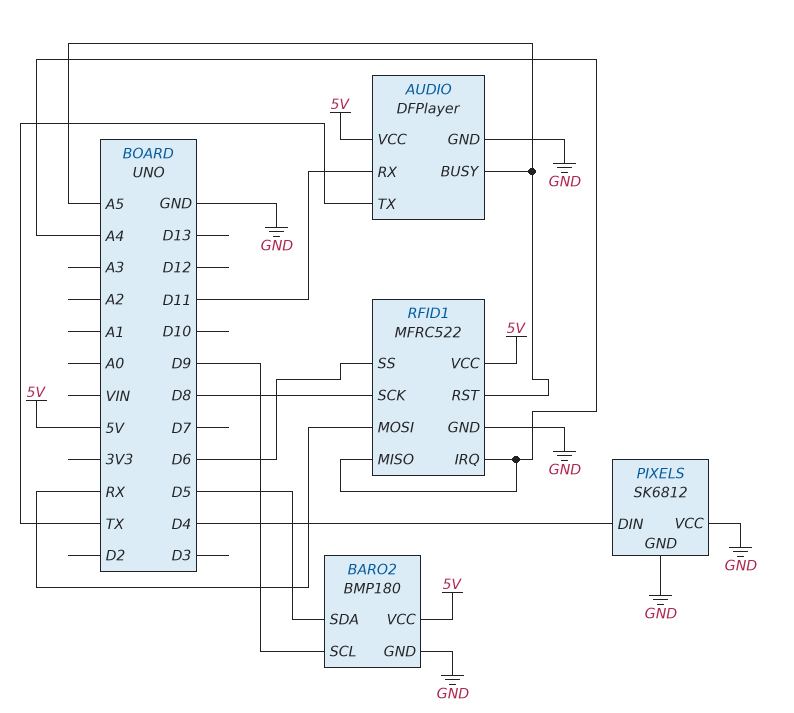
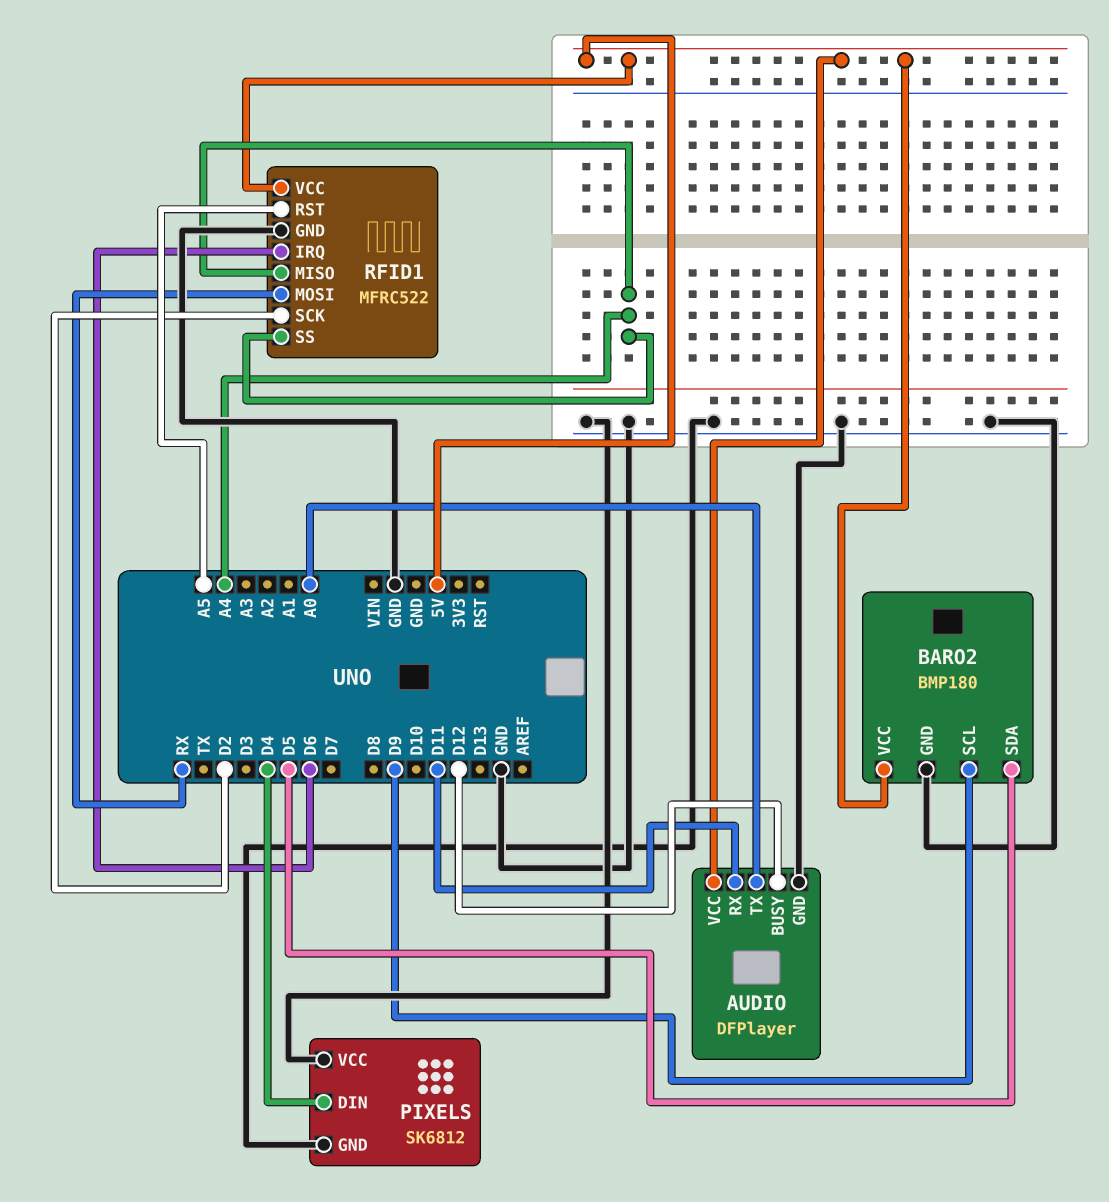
AUDIO pin BUSY: A5 -> D12
AUDIO pin TX: TX -> A0
RFID1 pin IRQ: A4 -> D6
RFID1 pin SCK: D8 -> D2
RFID1 pin SS: D6 -> A4

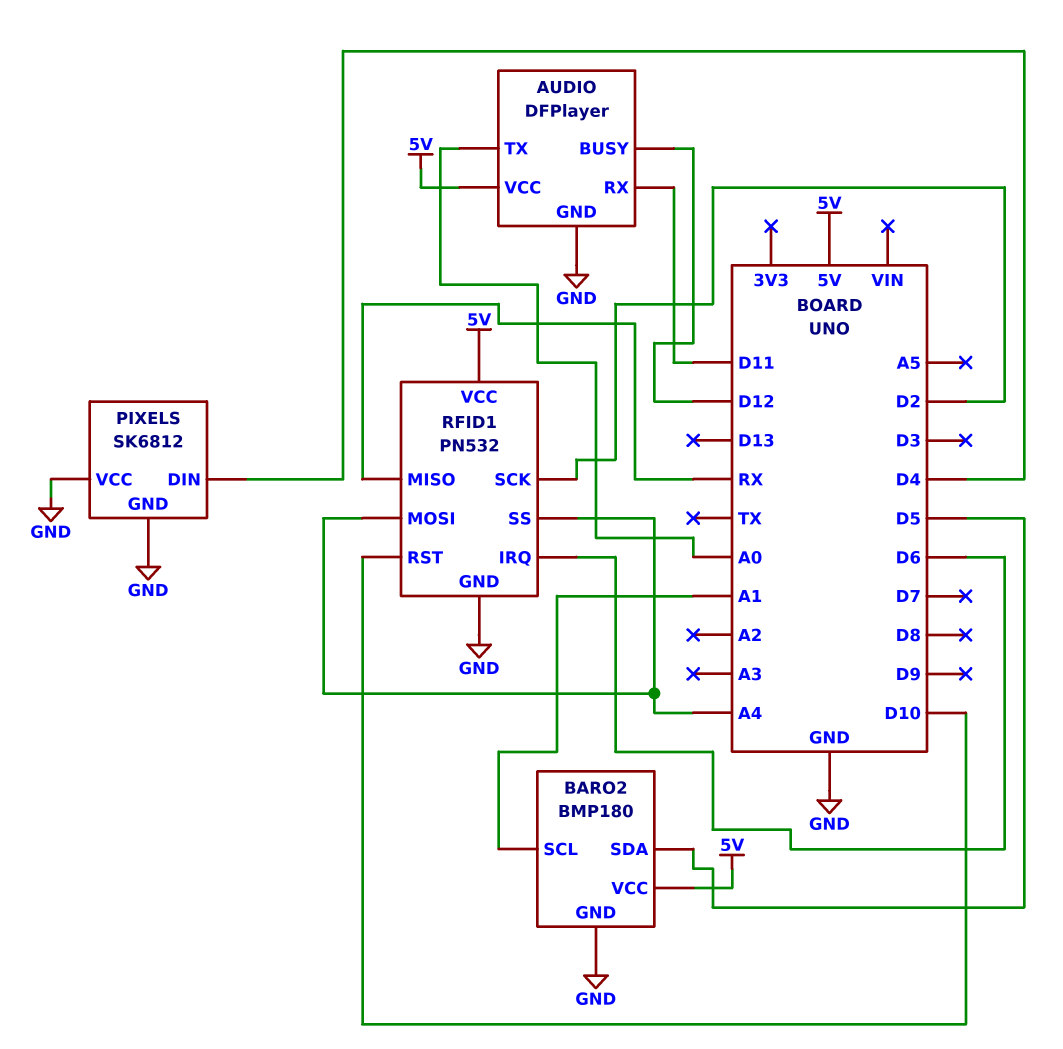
BARO2 pin SCL: D9 -> A1
RFID1: MFRC522 -> PN532
RFID1 pin MISO: A4 -> RX
RFID1 pin MOSI: RX -> A4
RFID1 pin RST: A5 -> D10

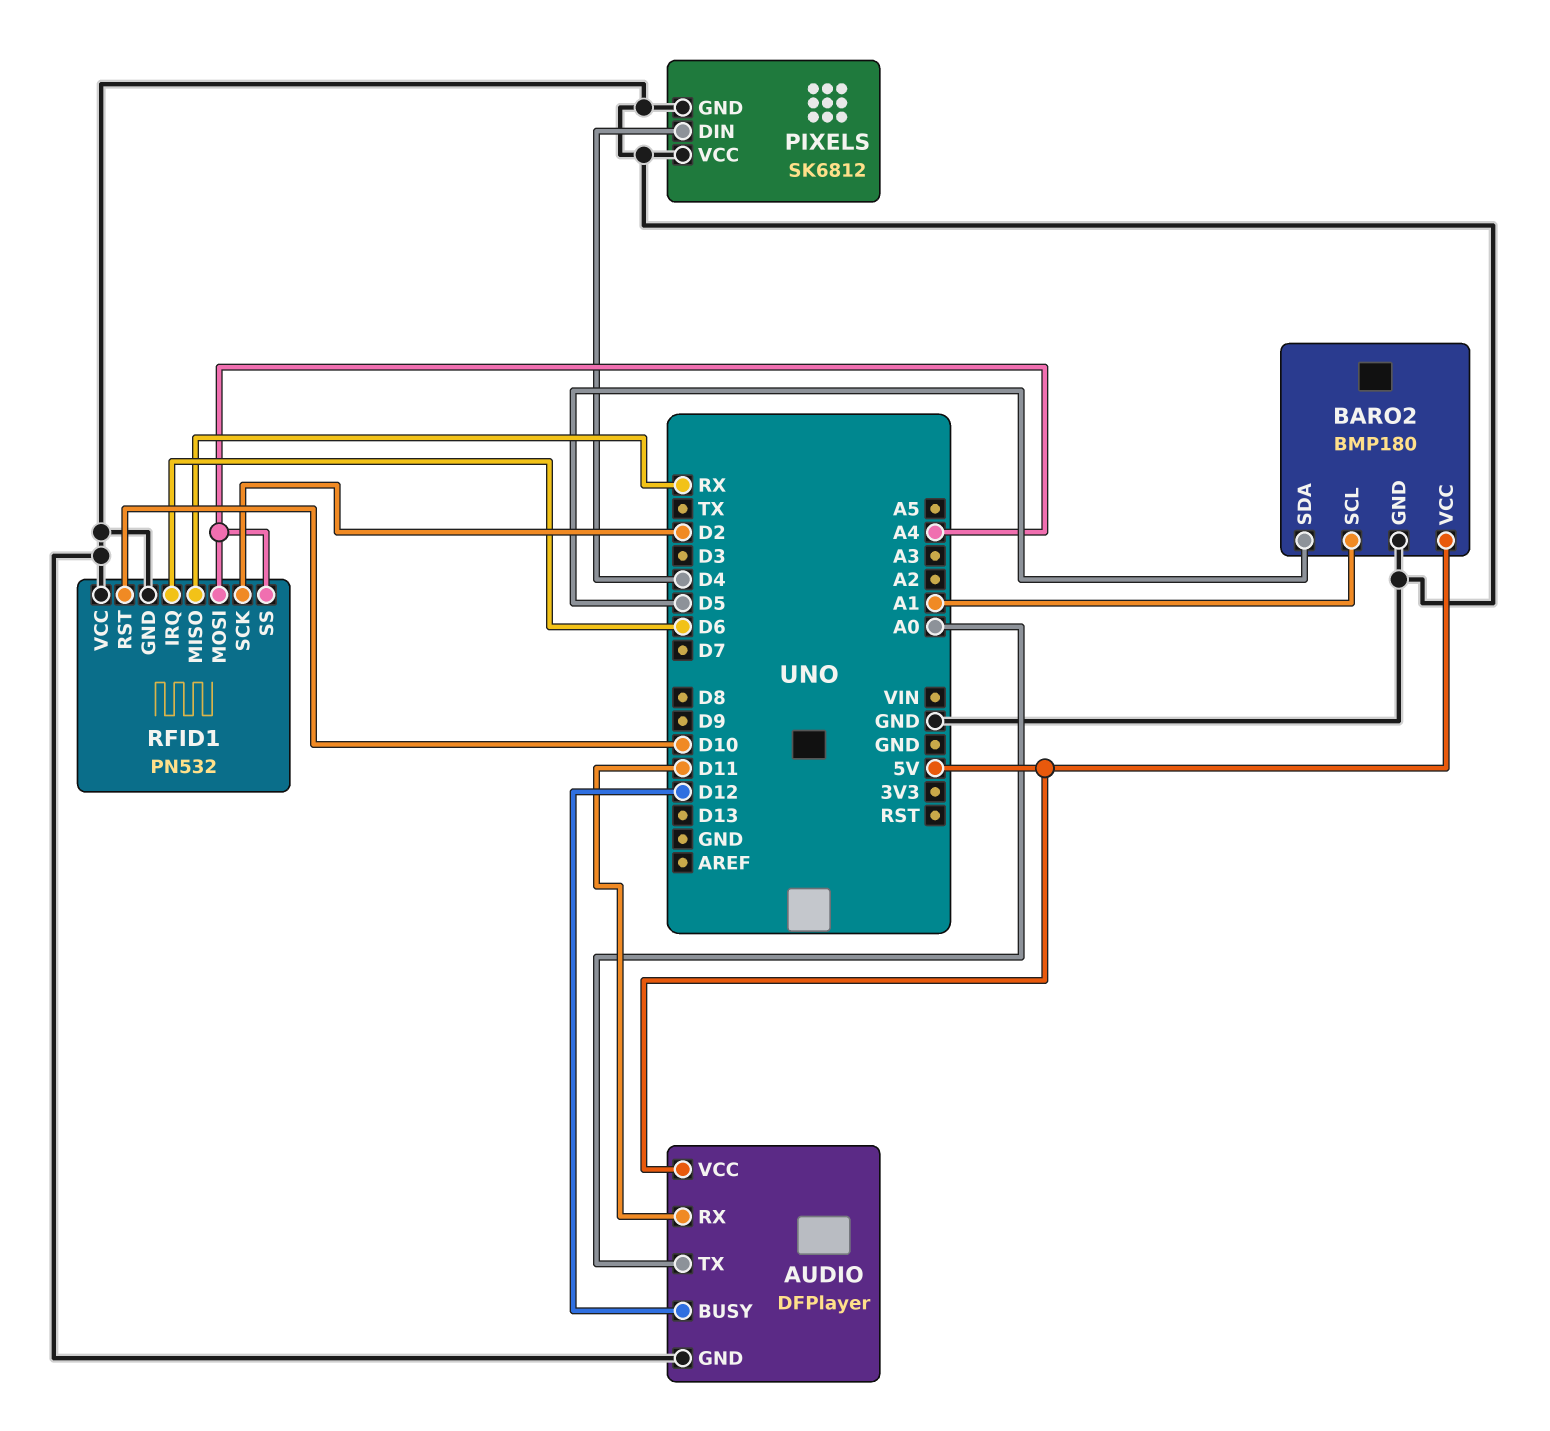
RFID1 pin VCC: 5V -> GND

